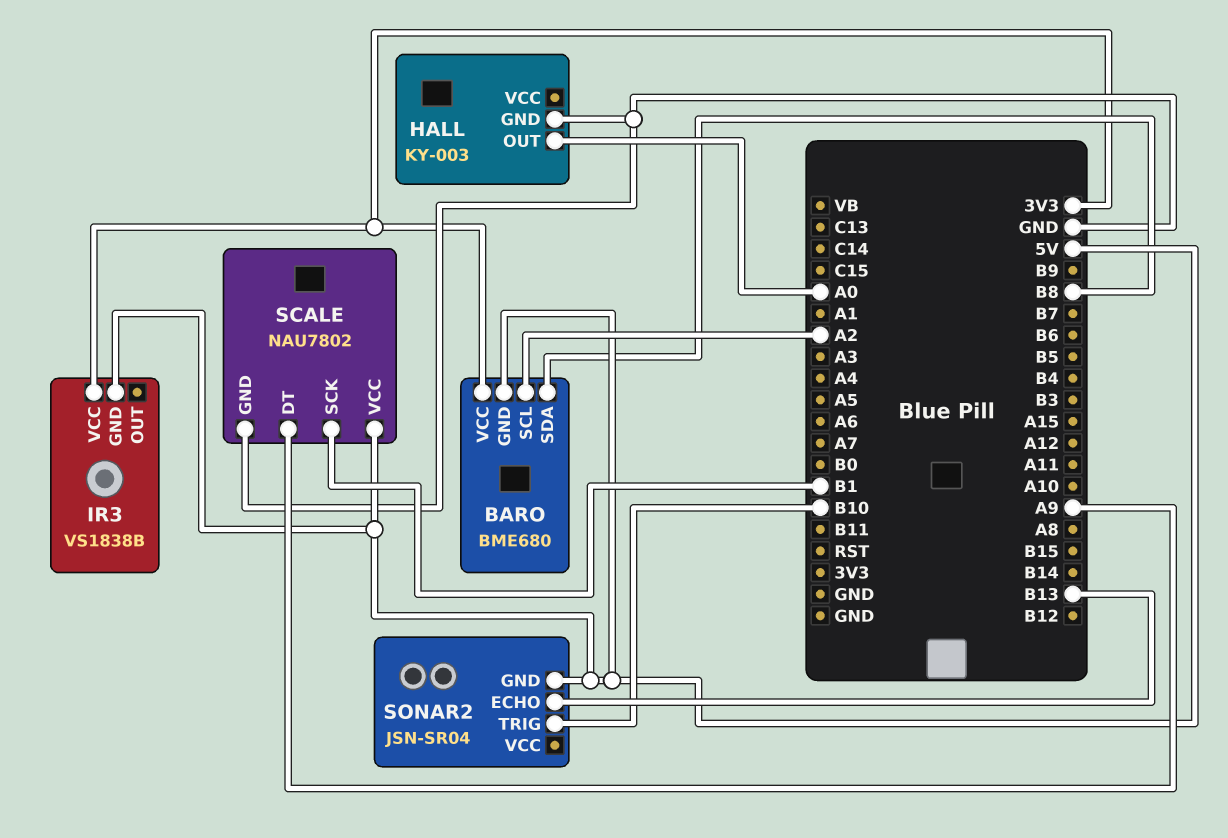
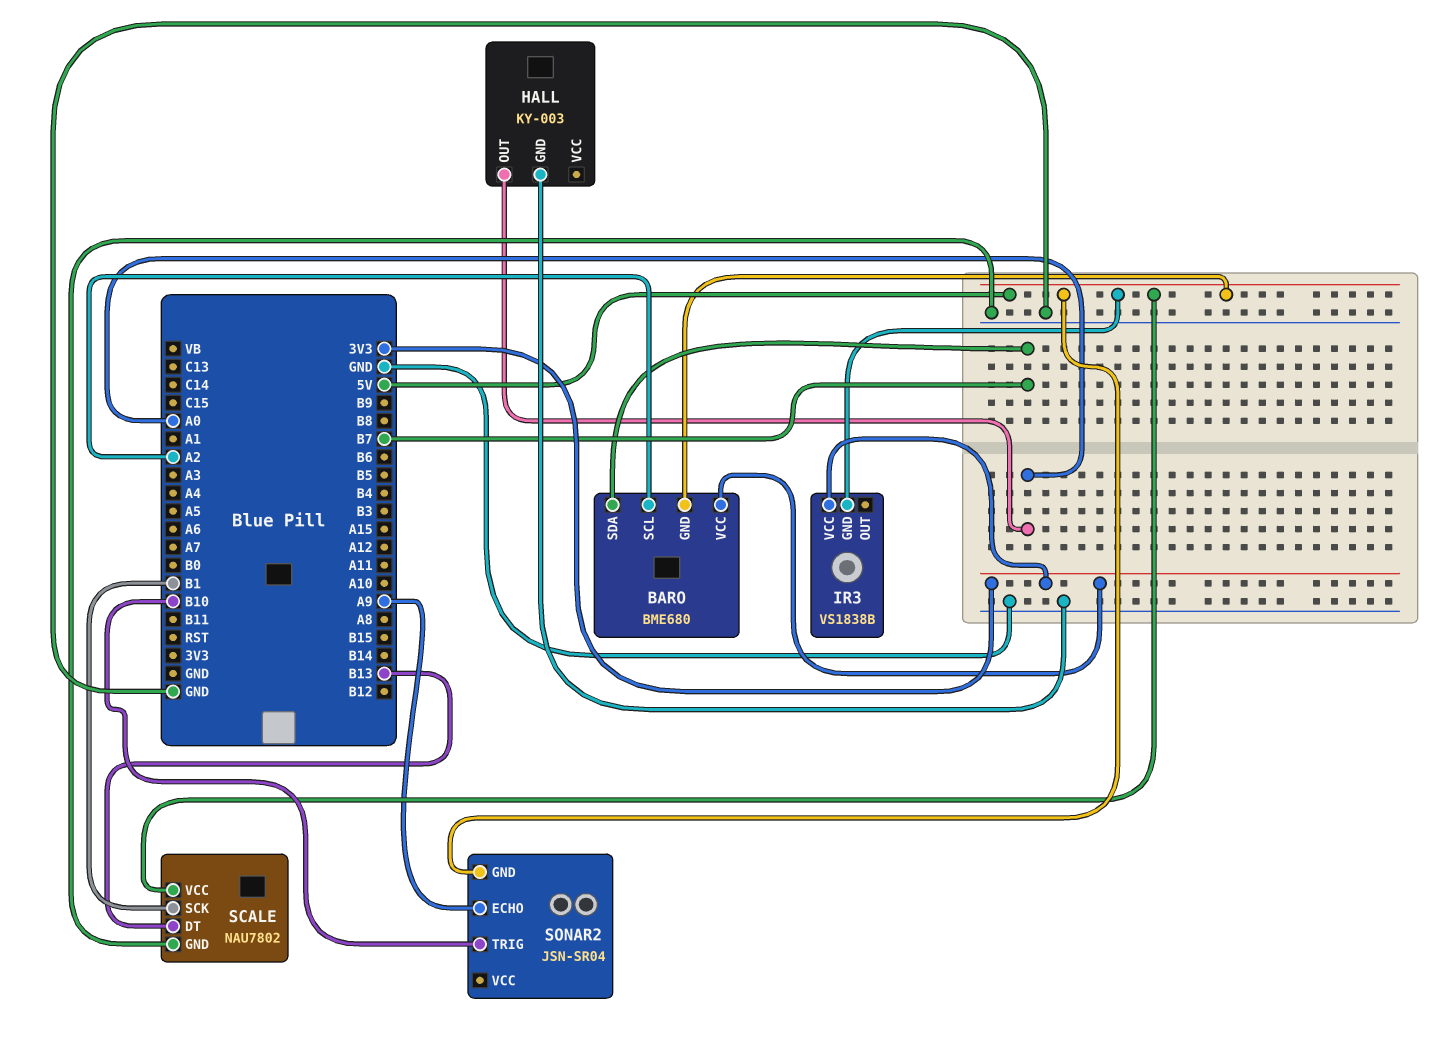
BARO pin SDA: B8 -> B7
SCALE pin DT: A9 -> B13
SONAR2 pin ECHO: B13 -> A9

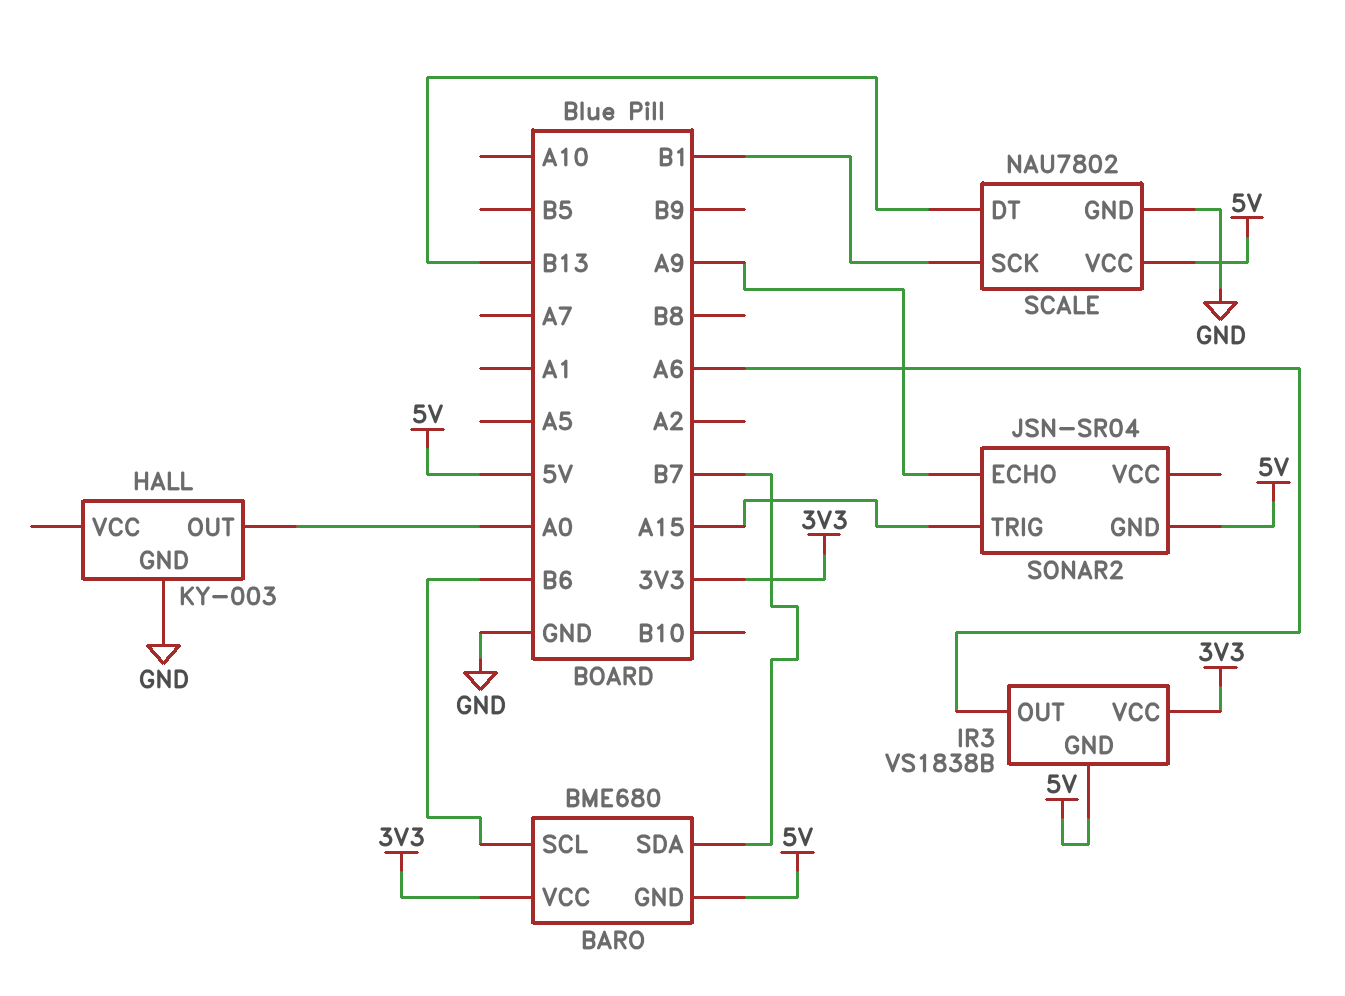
BARO pin SCL: A2 -> B6
IR3 pin OUT: none -> A6
SONAR2 pin TRIG: B10 -> A15

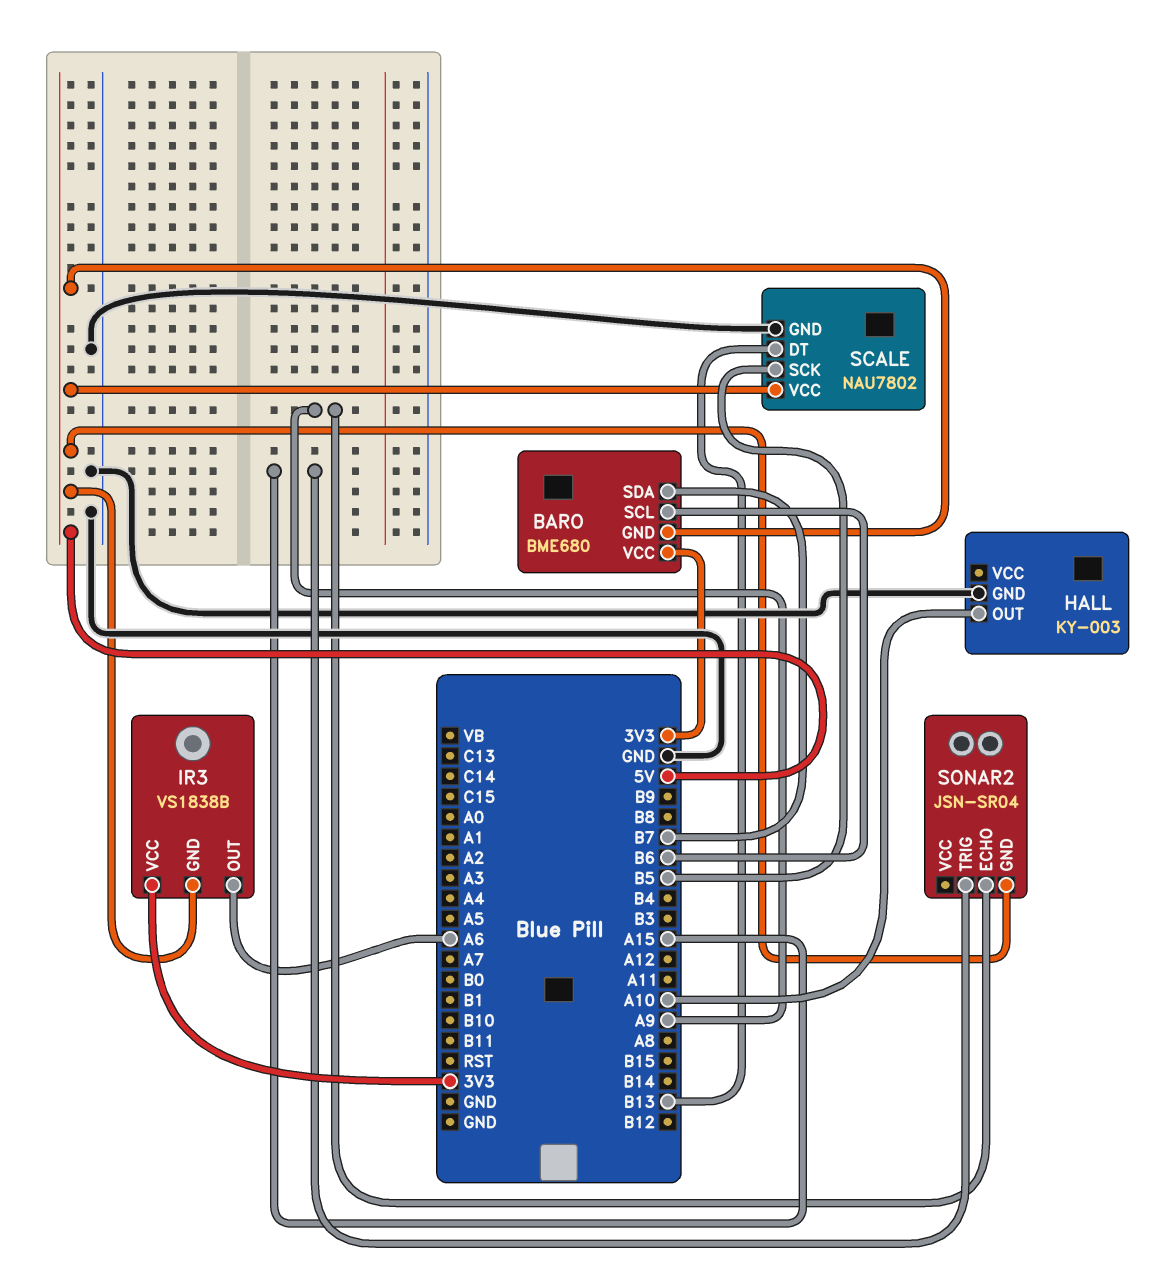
HALL pin OUT: A0 -> A10
SCALE pin SCK: B1 -> B5

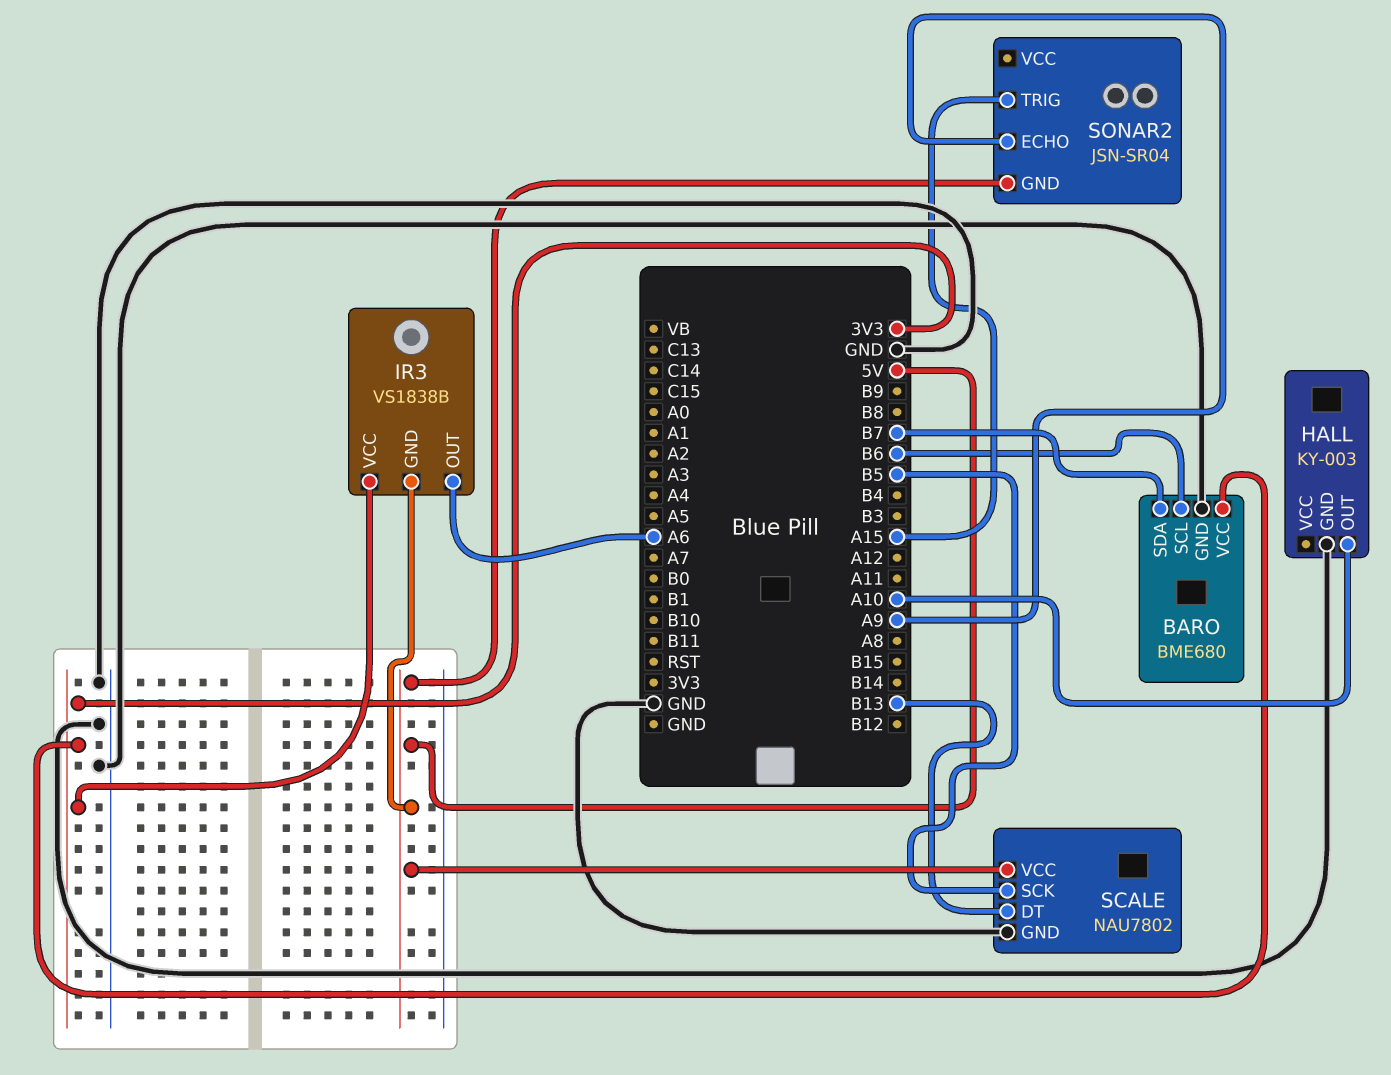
BARO pin GND: 5V -> GND

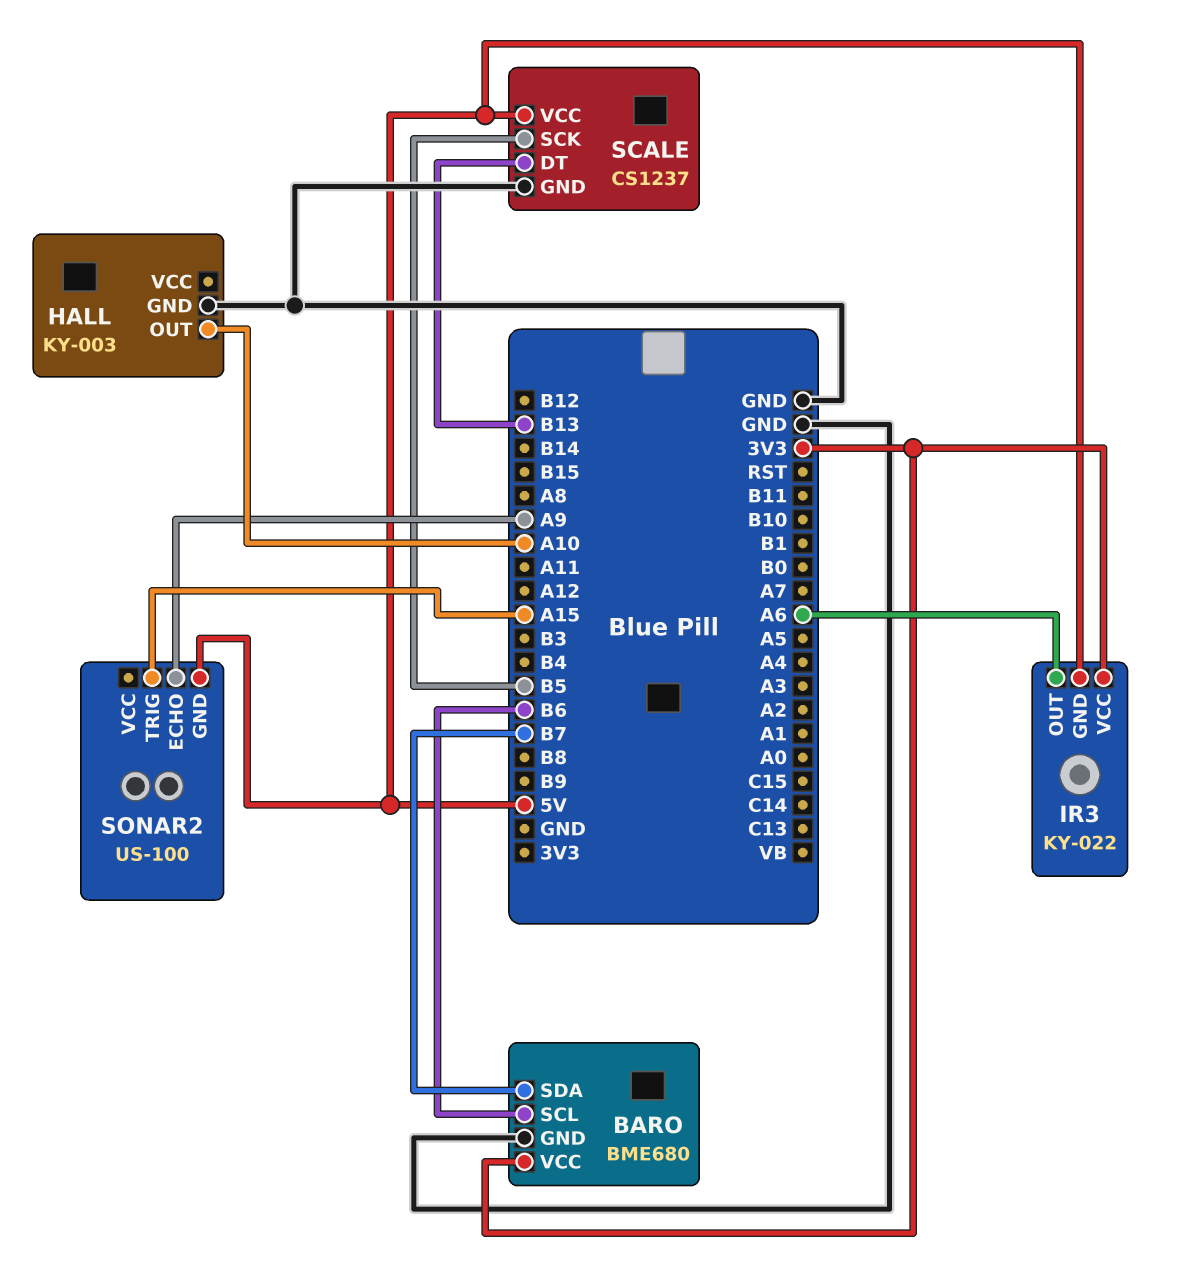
IR3: VS1838B -> KY-022
SCALE: NAU7802 -> CS1237
SONAR2: JSN-SR04 -> US-100

